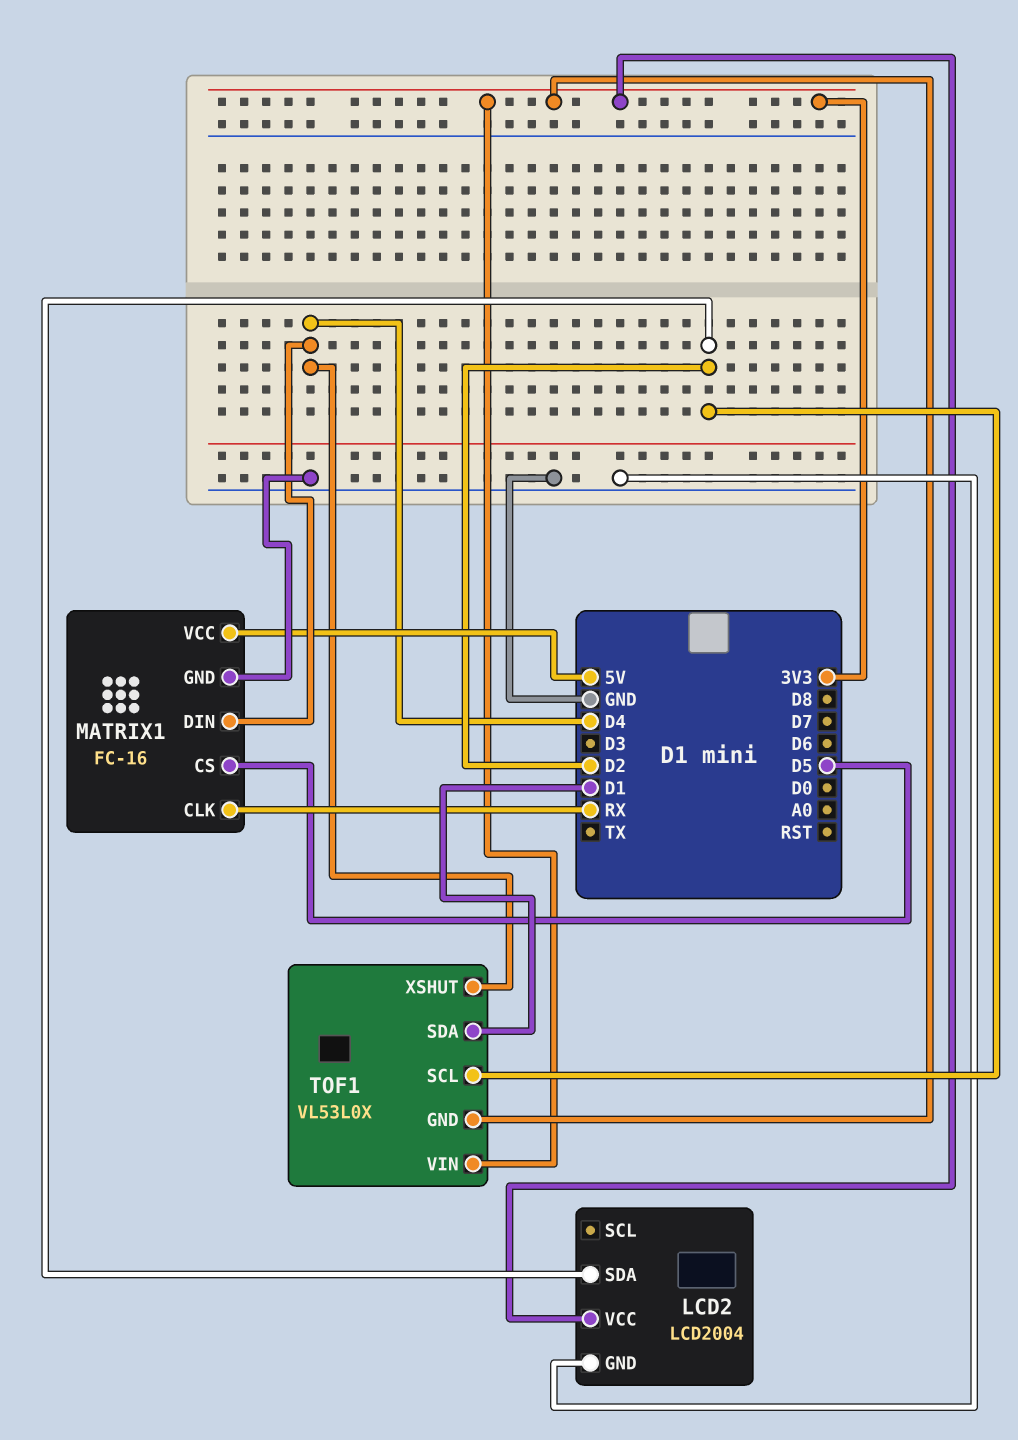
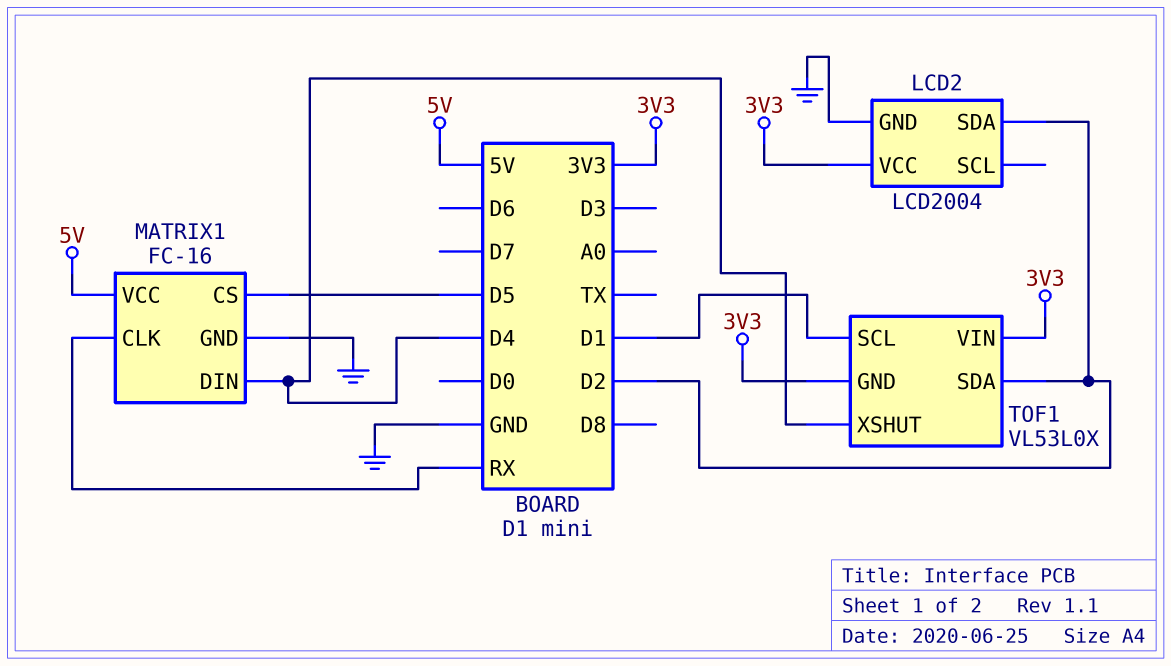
TOF1 pin SCL: D2 -> D1
TOF1 pin SDA: D1 -> D2

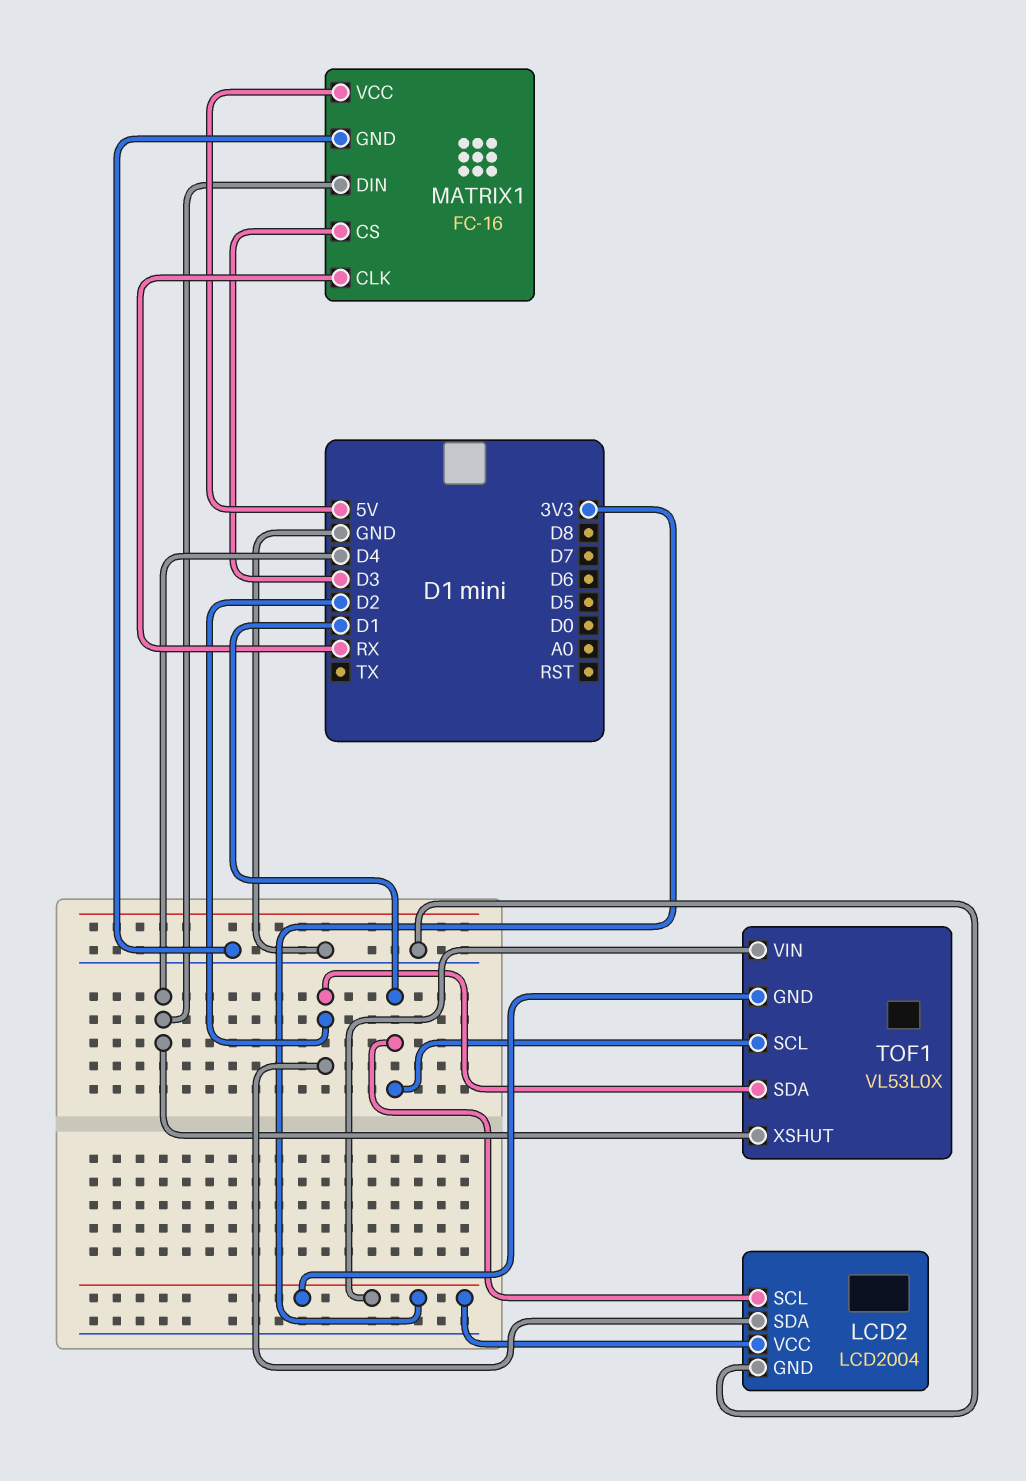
LCD2 pin SCL: none -> D1
MATRIX1 pin CS: D5 -> D3

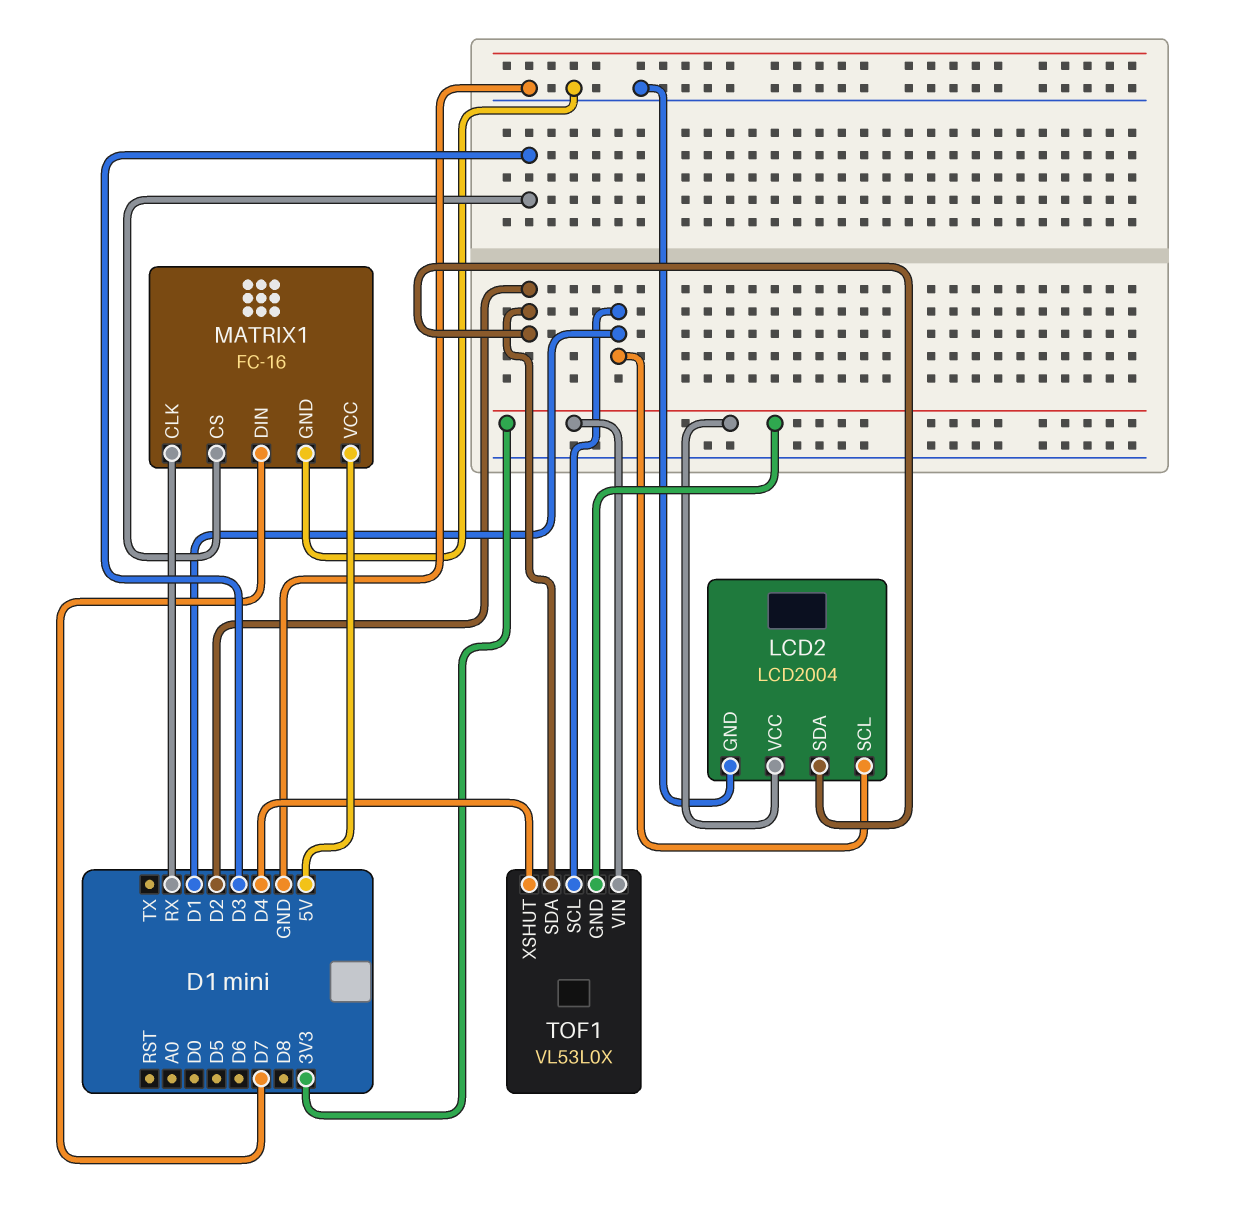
MATRIX1 pin DIN: D4 -> D7

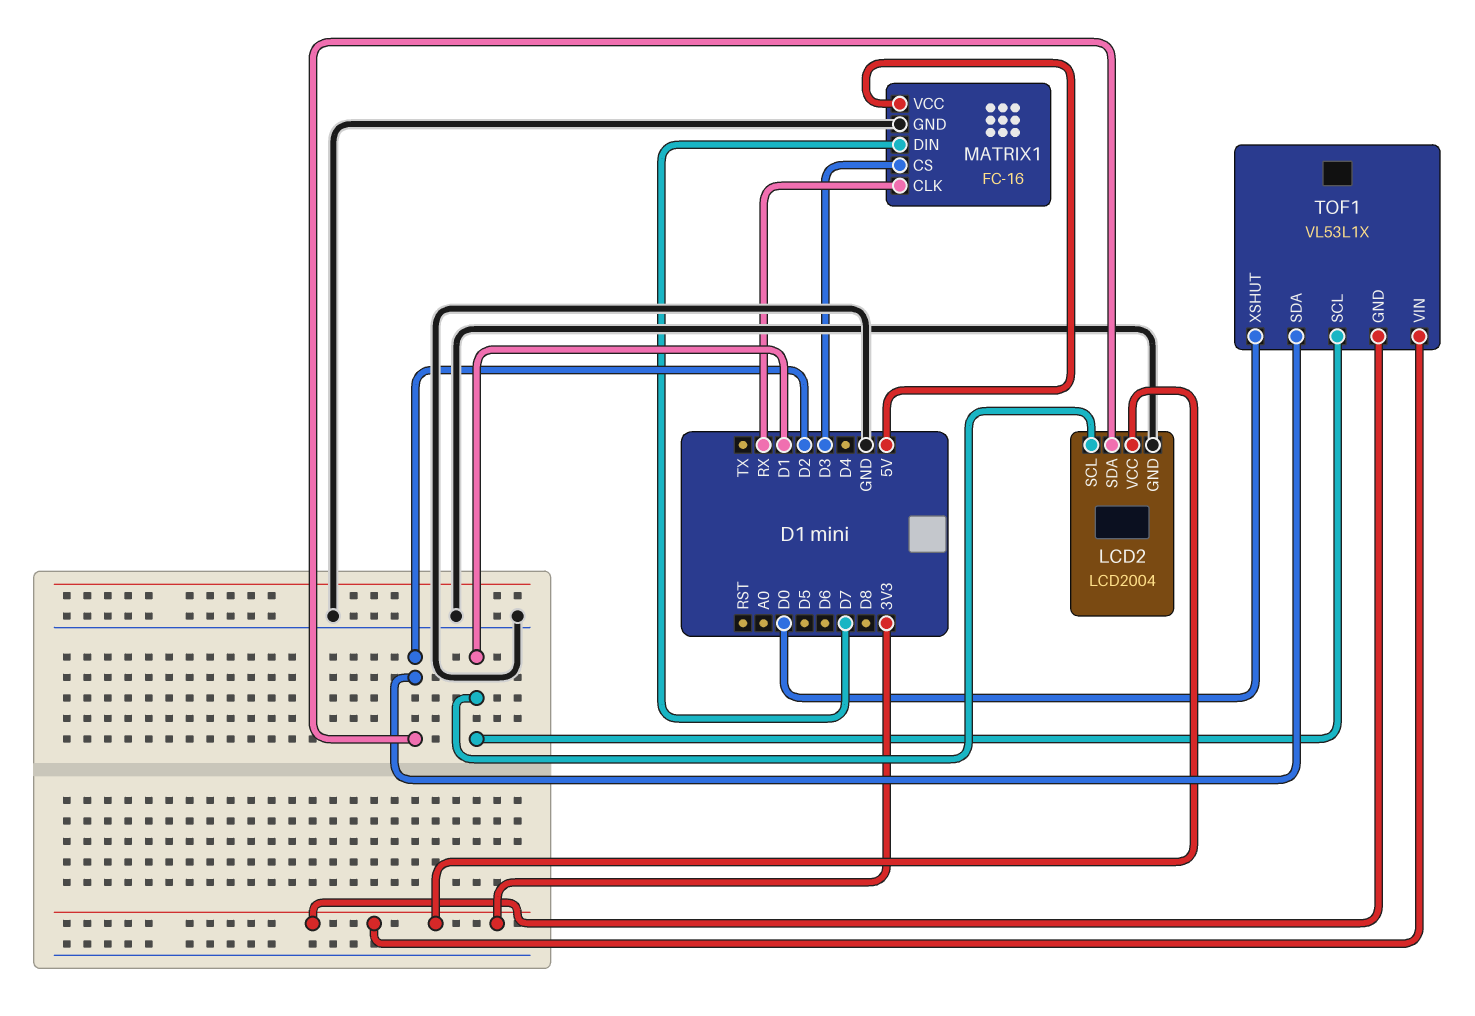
TOF1: VL53L0X -> VL53L1X
TOF1 pin XSHUT: D4 -> D0

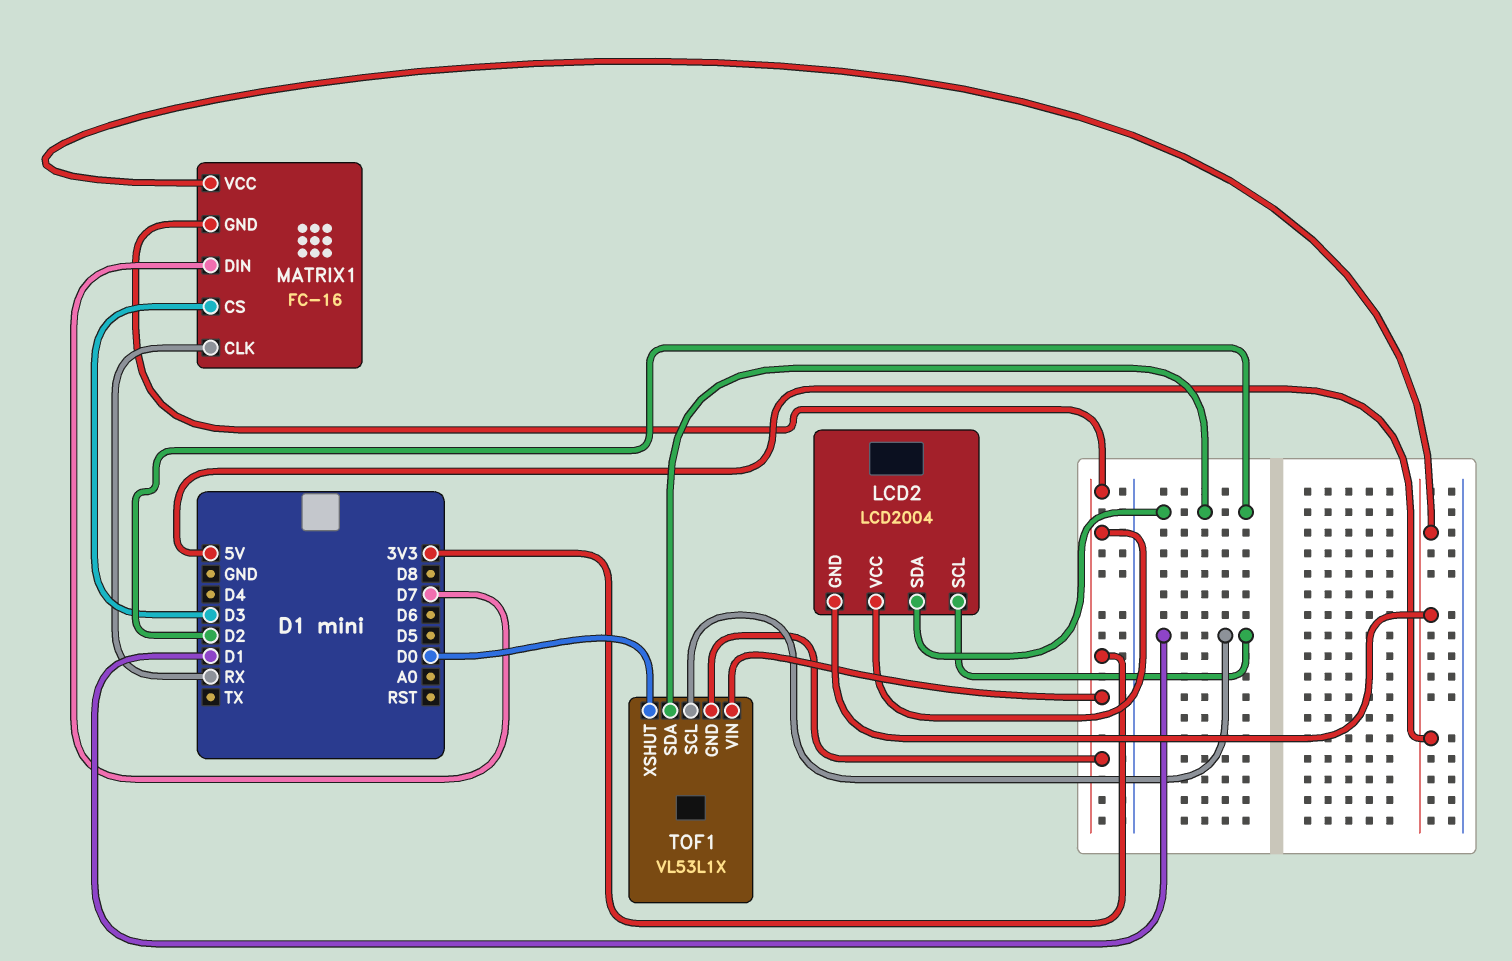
LCD2 pin GND: GND -> 5V
MATRIX1 pin GND: GND -> 3V3

